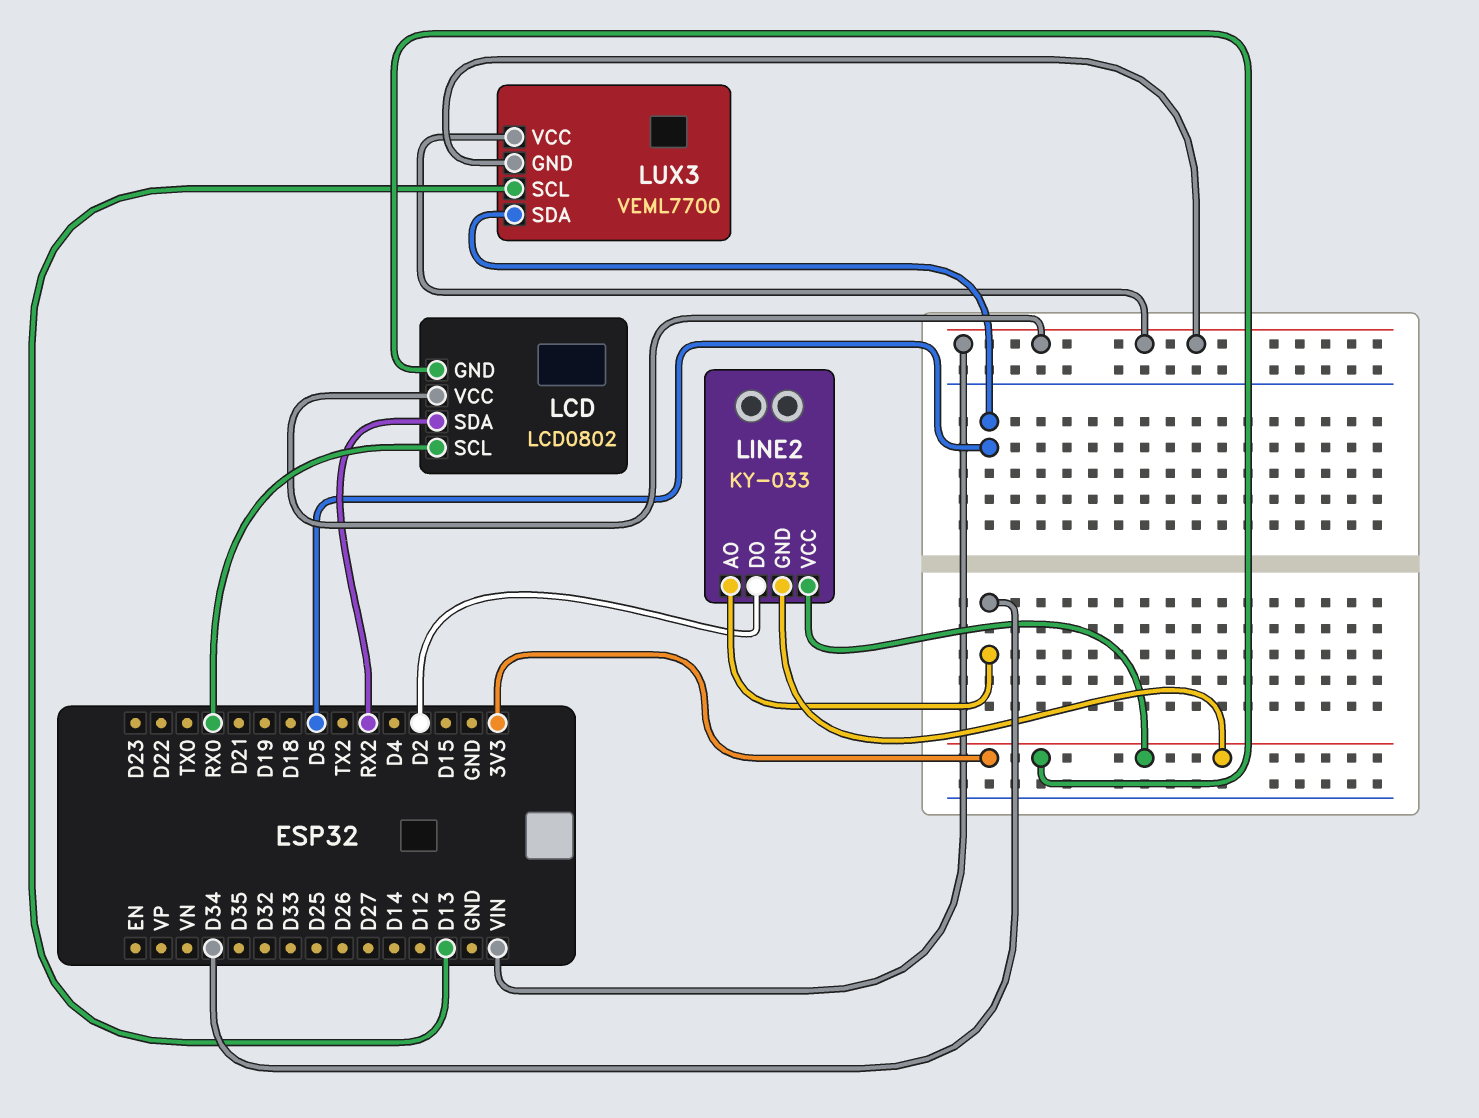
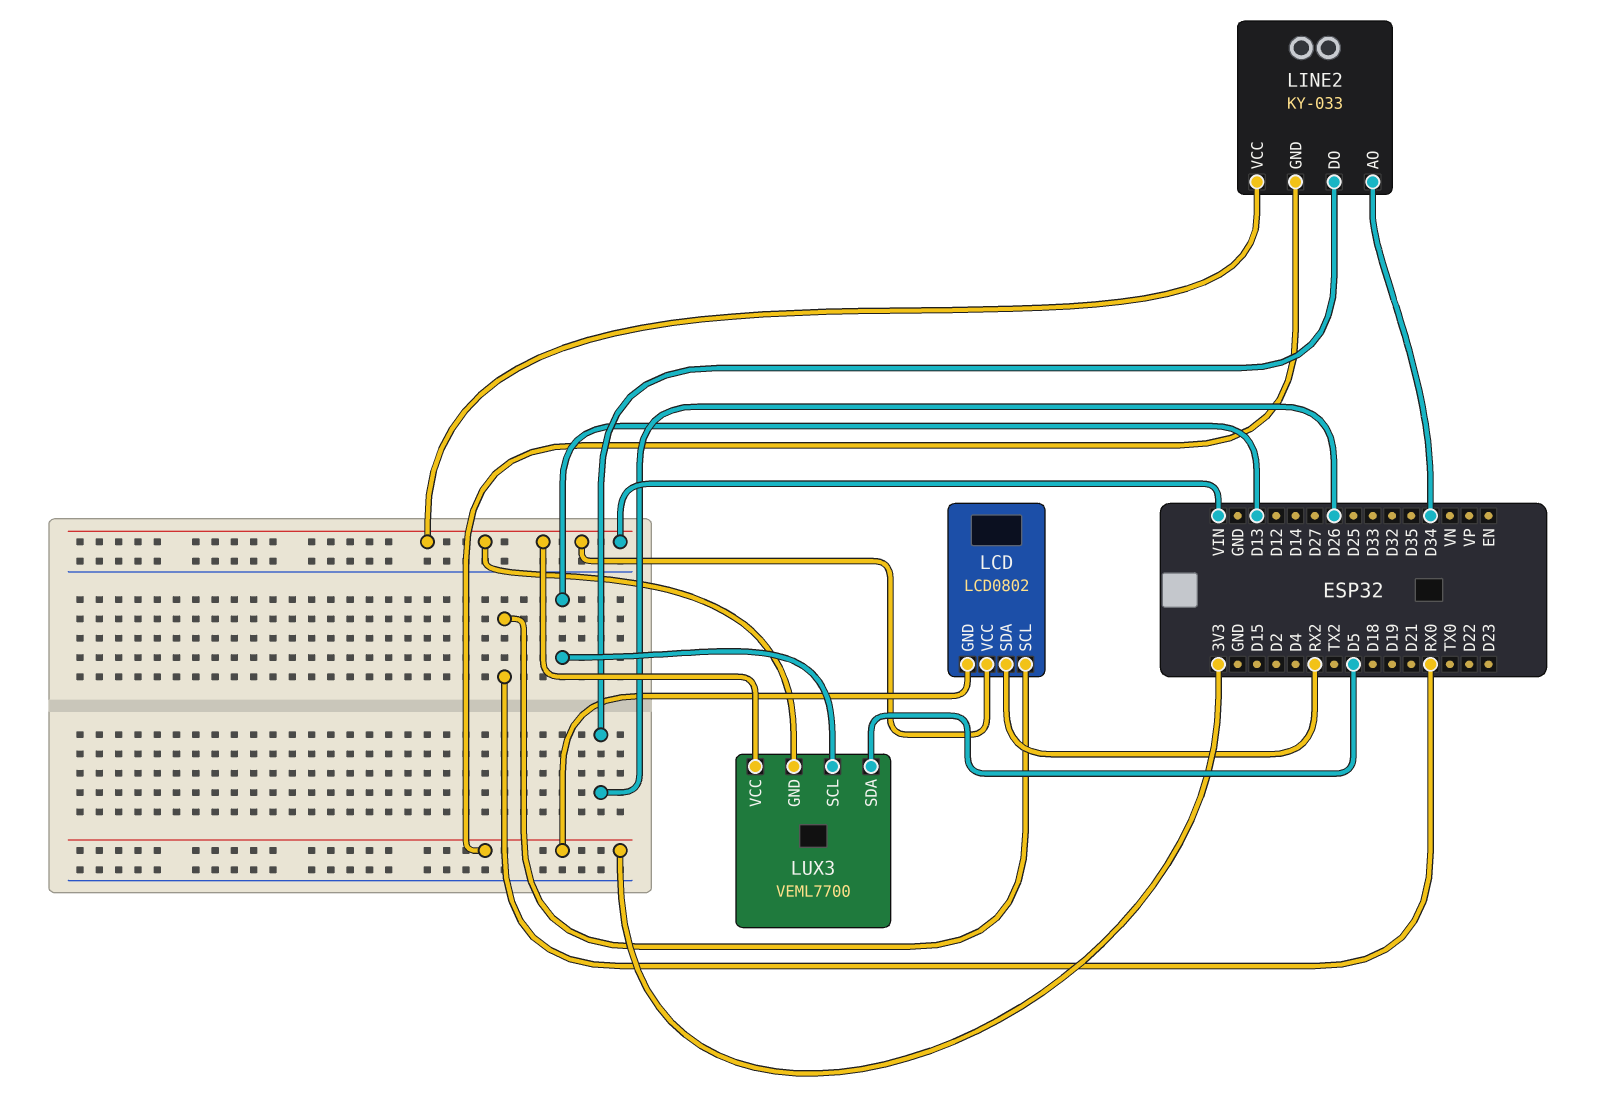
LINE2 pin DO: D2 -> D26
LINE2 pin VCC: 3V3 -> VIN

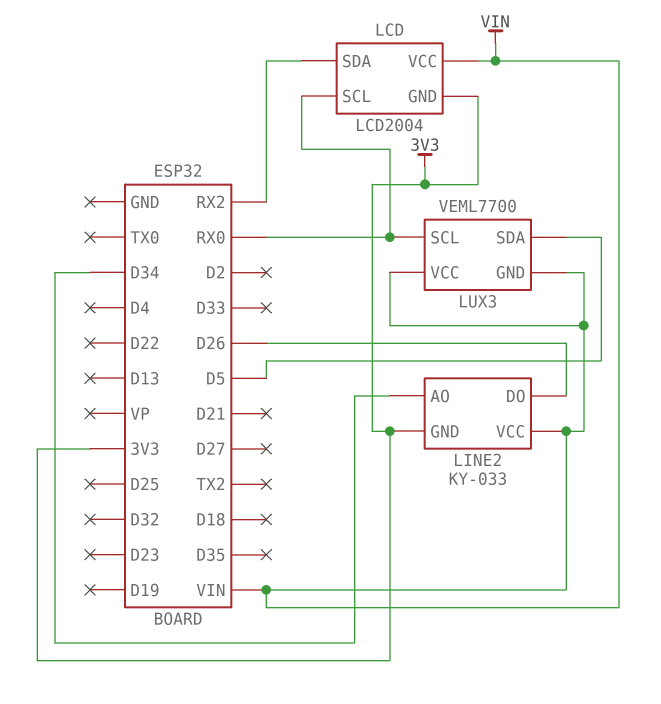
LCD: LCD0802 -> LCD2004
LUX3 pin SCL: D13 -> RX0

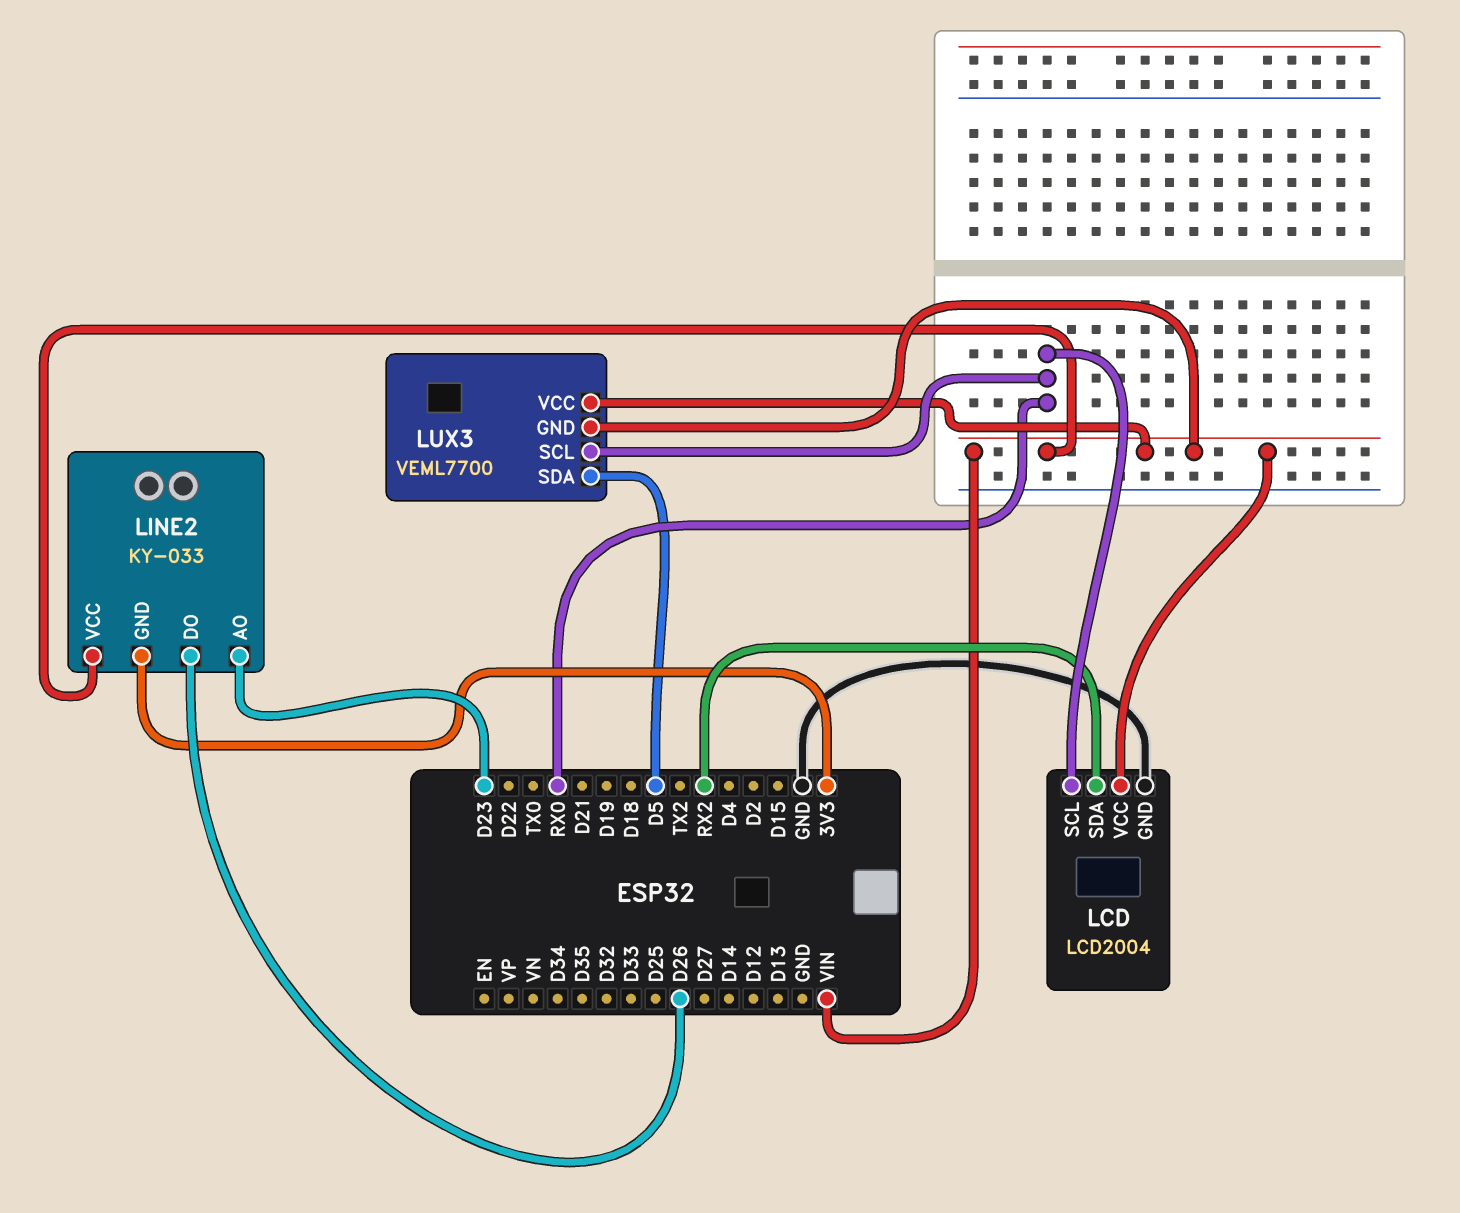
LCD pin GND: 3V3 -> GND
LINE2 pin AO: D34 -> D23

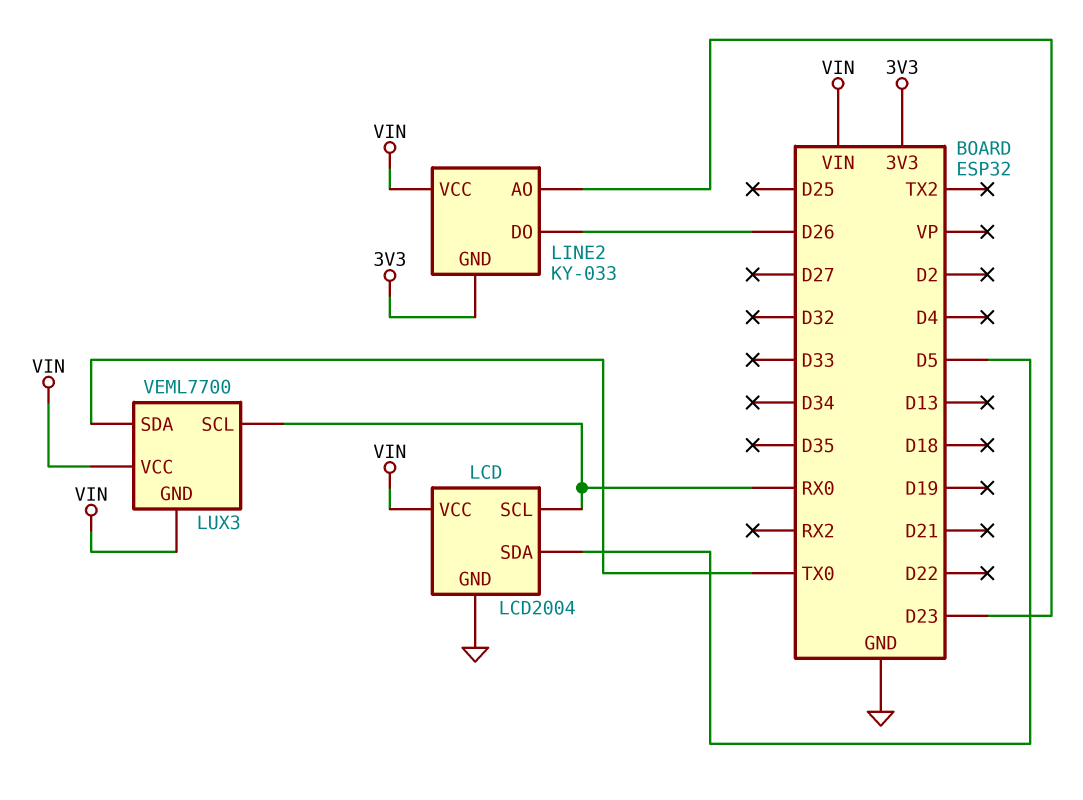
LCD pin SDA: RX2 -> D5
LUX3 pin SDA: D5 -> TX0

